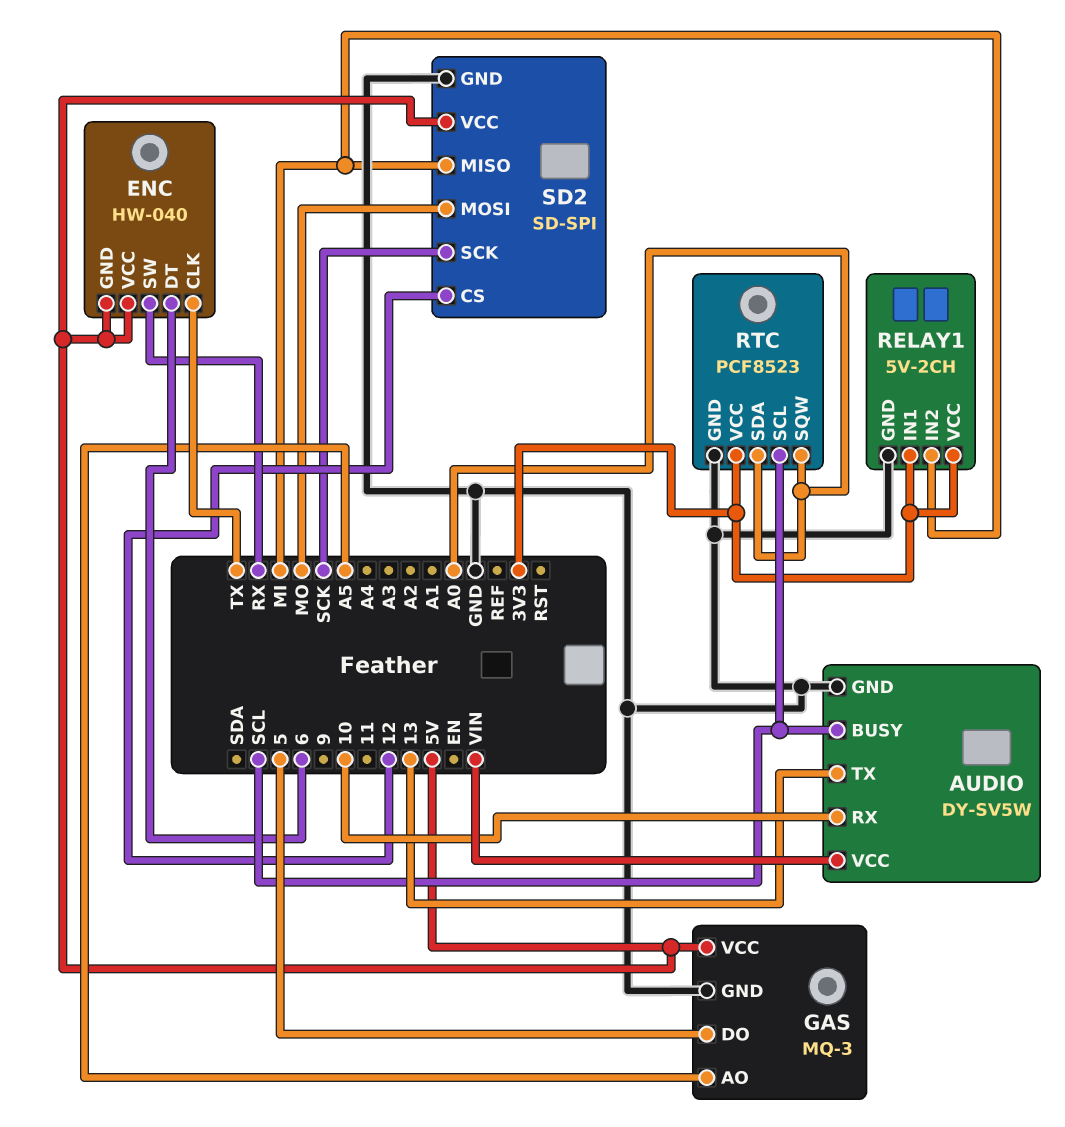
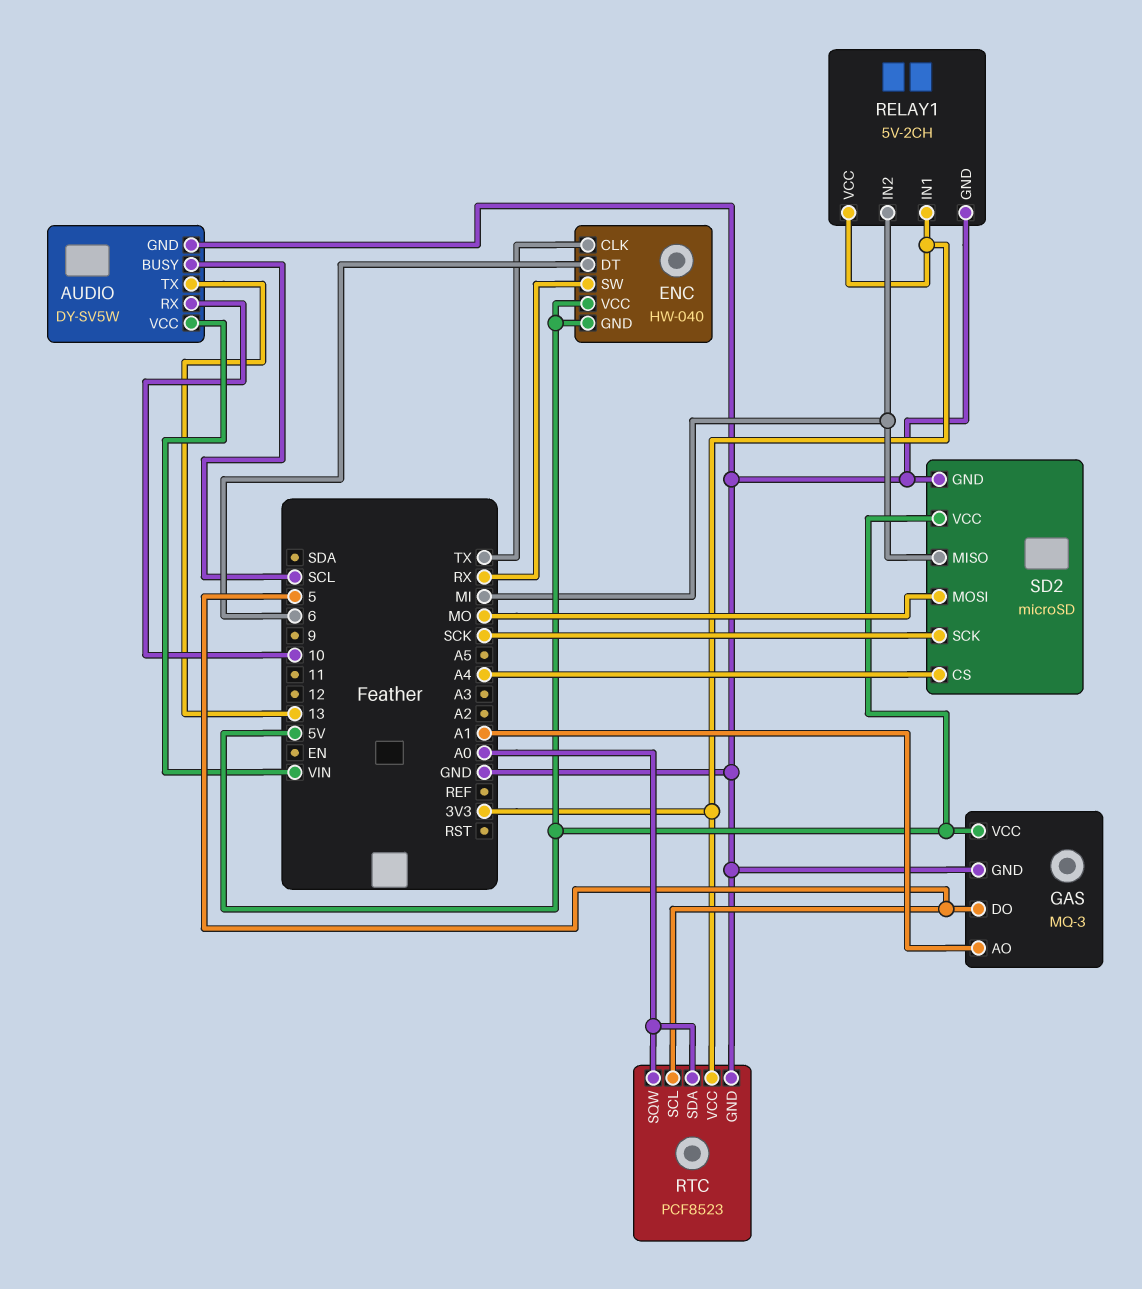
GAS pin AO: A5 -> A1
RTC pin SCL: SCL -> 5
SD2: SD-SPI -> microSD
SD2 pin CS: 12 -> A4

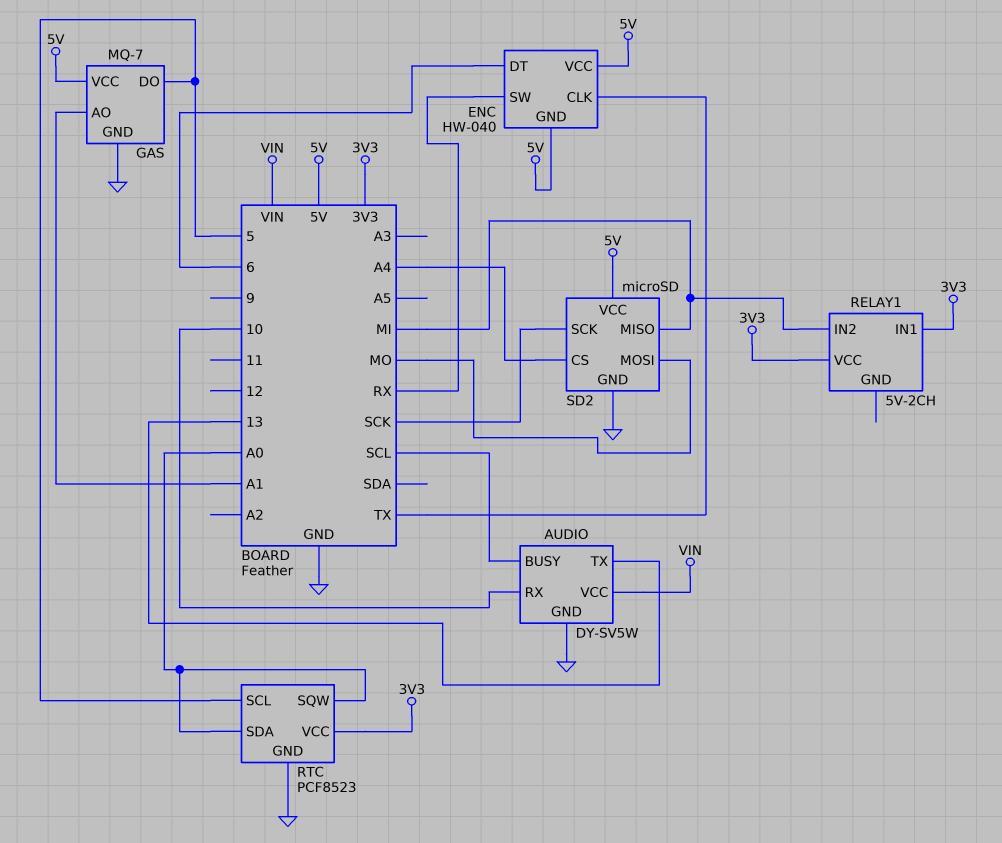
GAS: MQ-3 -> MQ-7
RELAY1 pin GND: GND -> none

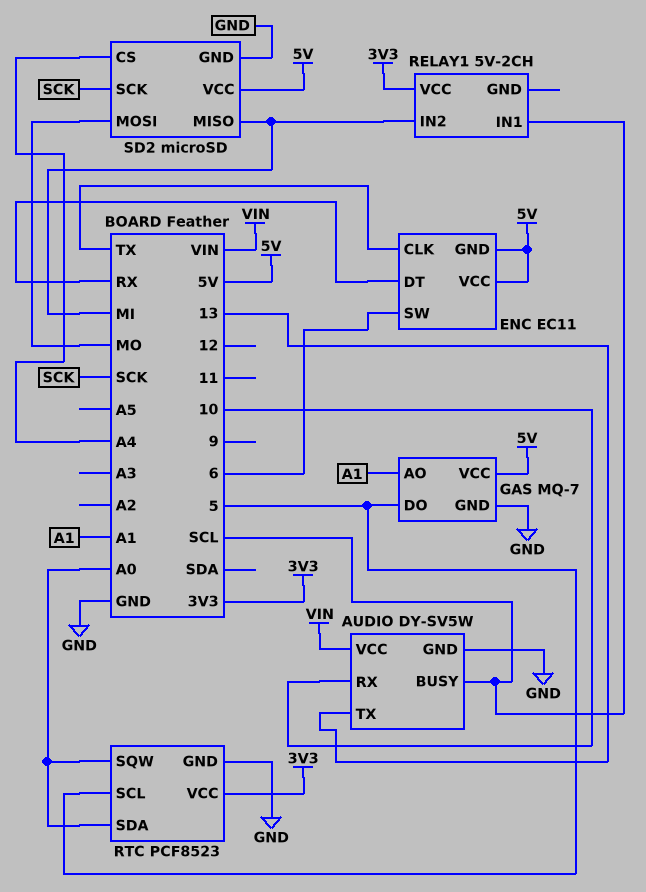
ENC: HW-040 -> EC11
ENC pin DT: 6 -> RX
ENC pin SW: RX -> 6
RELAY1 pin IN1: 3V3 -> SCL

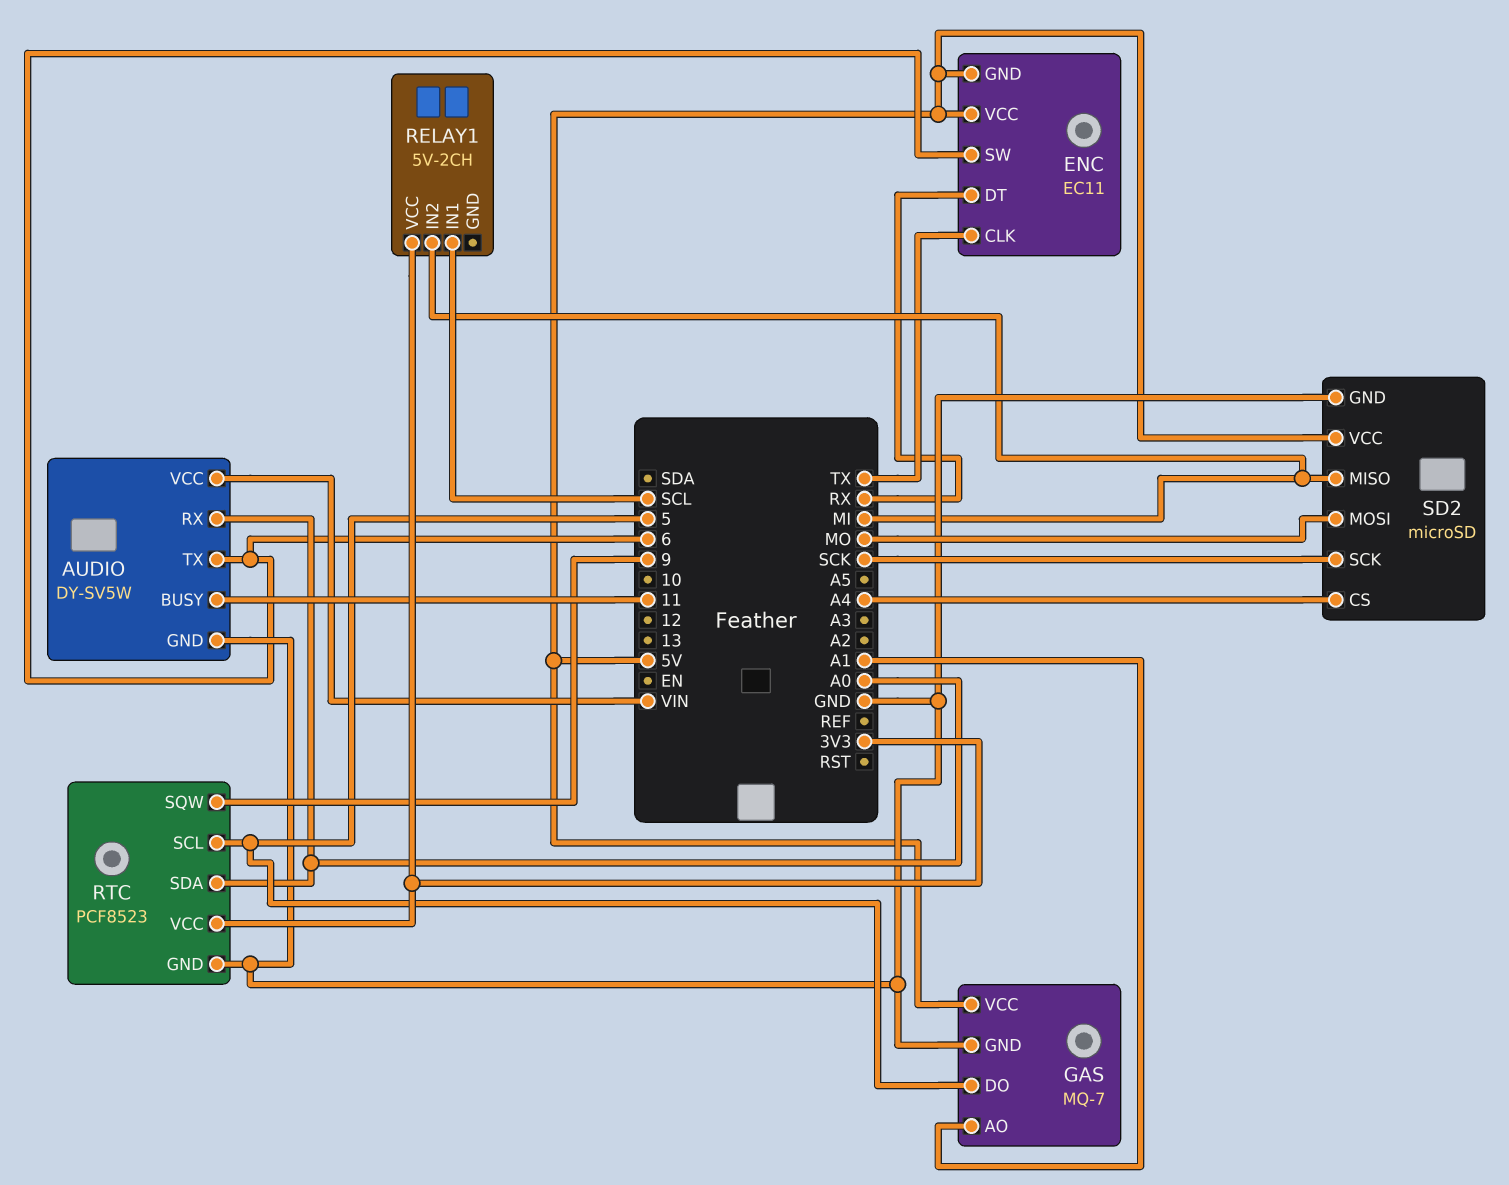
AUDIO pin BUSY: SCL -> 11
AUDIO pin RX: 10 -> A0
AUDIO pin TX: 13 -> 6
RTC pin SQW: A0 -> 9

